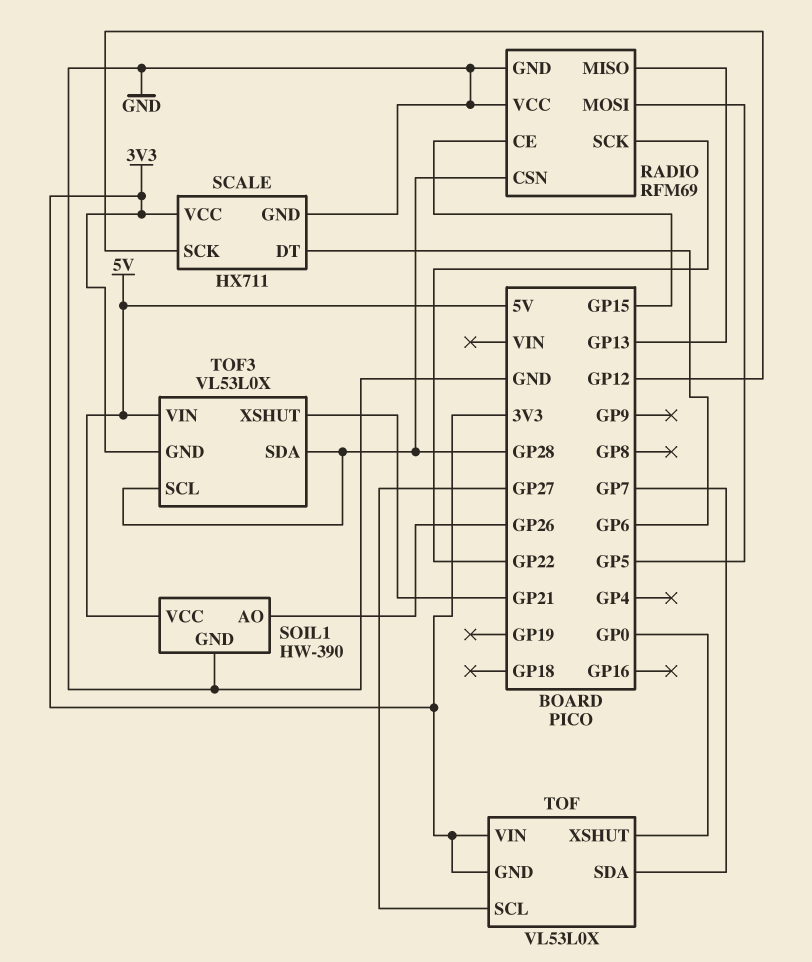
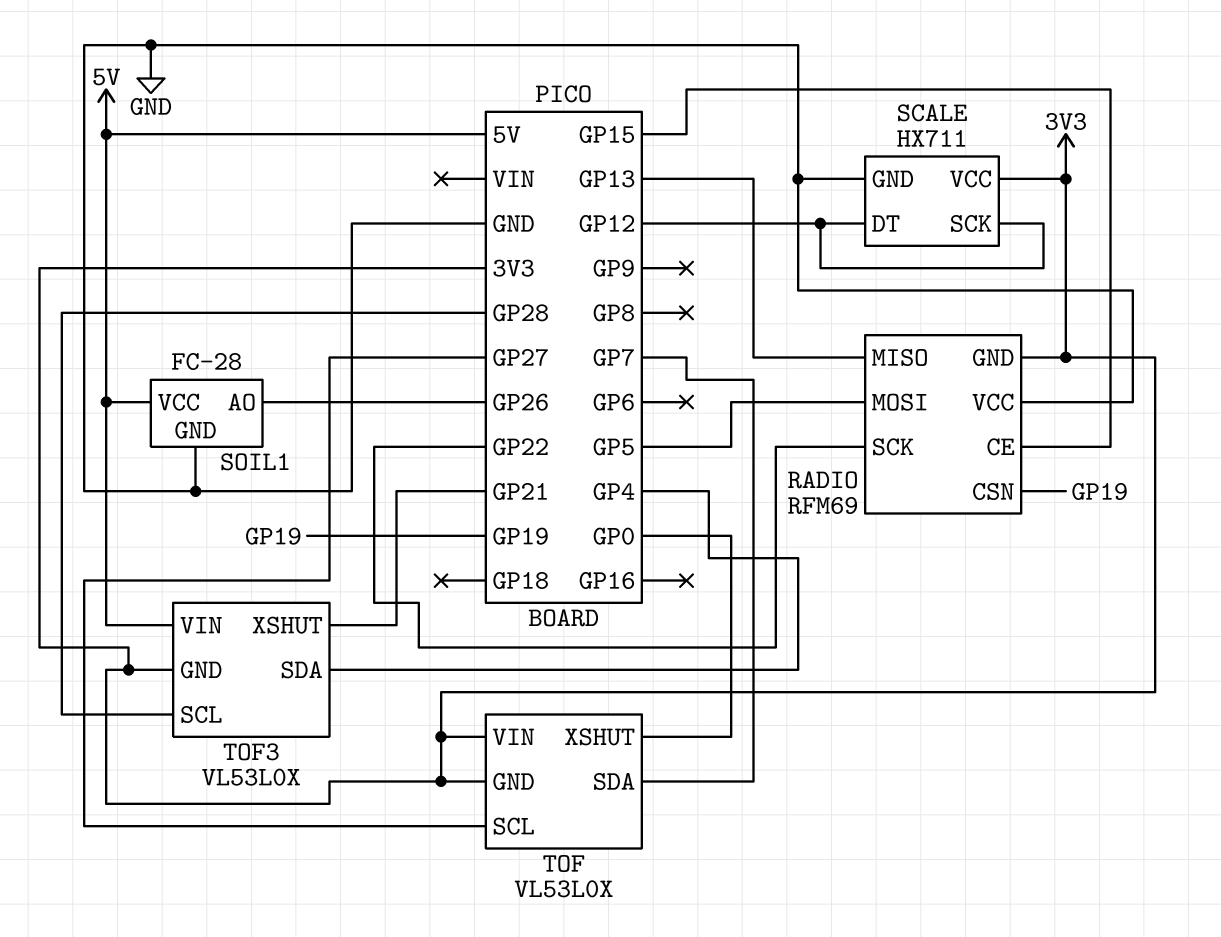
RADIO pin CSN: GP28 -> GP19
RADIO pin GND: GND -> 3V3
SCALE pin DT: GP6 -> GP12
SOIL1: HW-390 -> FC-28
TOF3 pin SDA: GP28 -> GP4

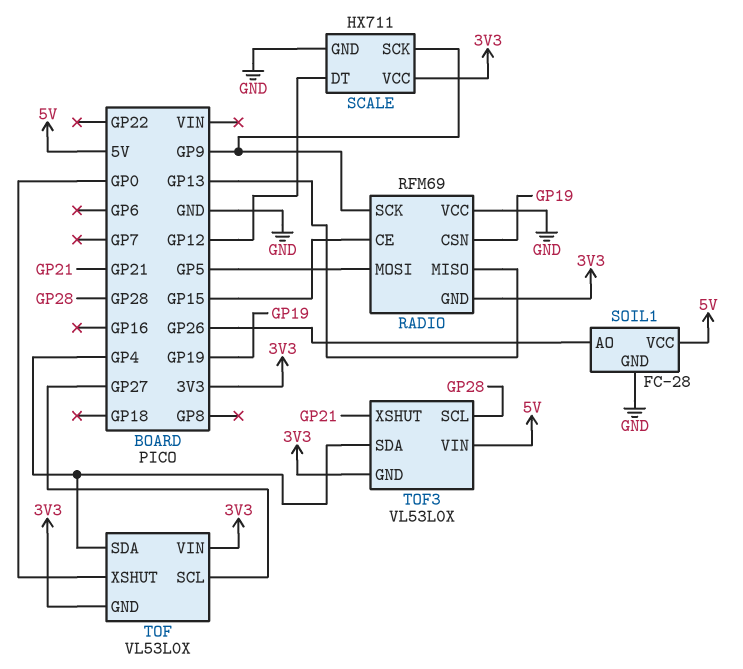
RADIO pin SCK: GP22 -> GP9
SCALE pin SCK: GP12 -> GP9
TOF pin SDA: GP7 -> GP4

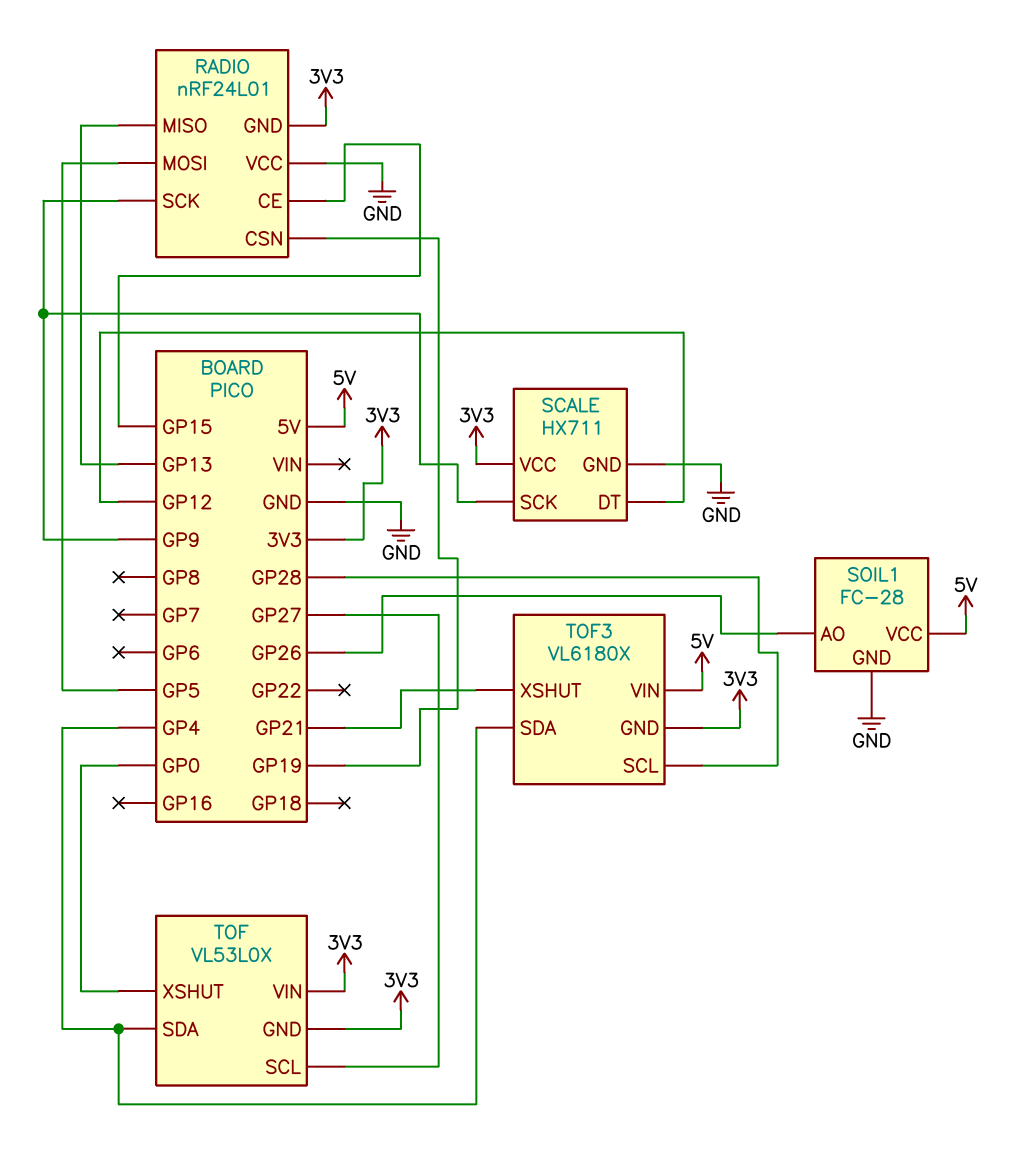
RADIO: RFM69 -> nRF24L01
TOF3: VL53L0X -> VL6180X

